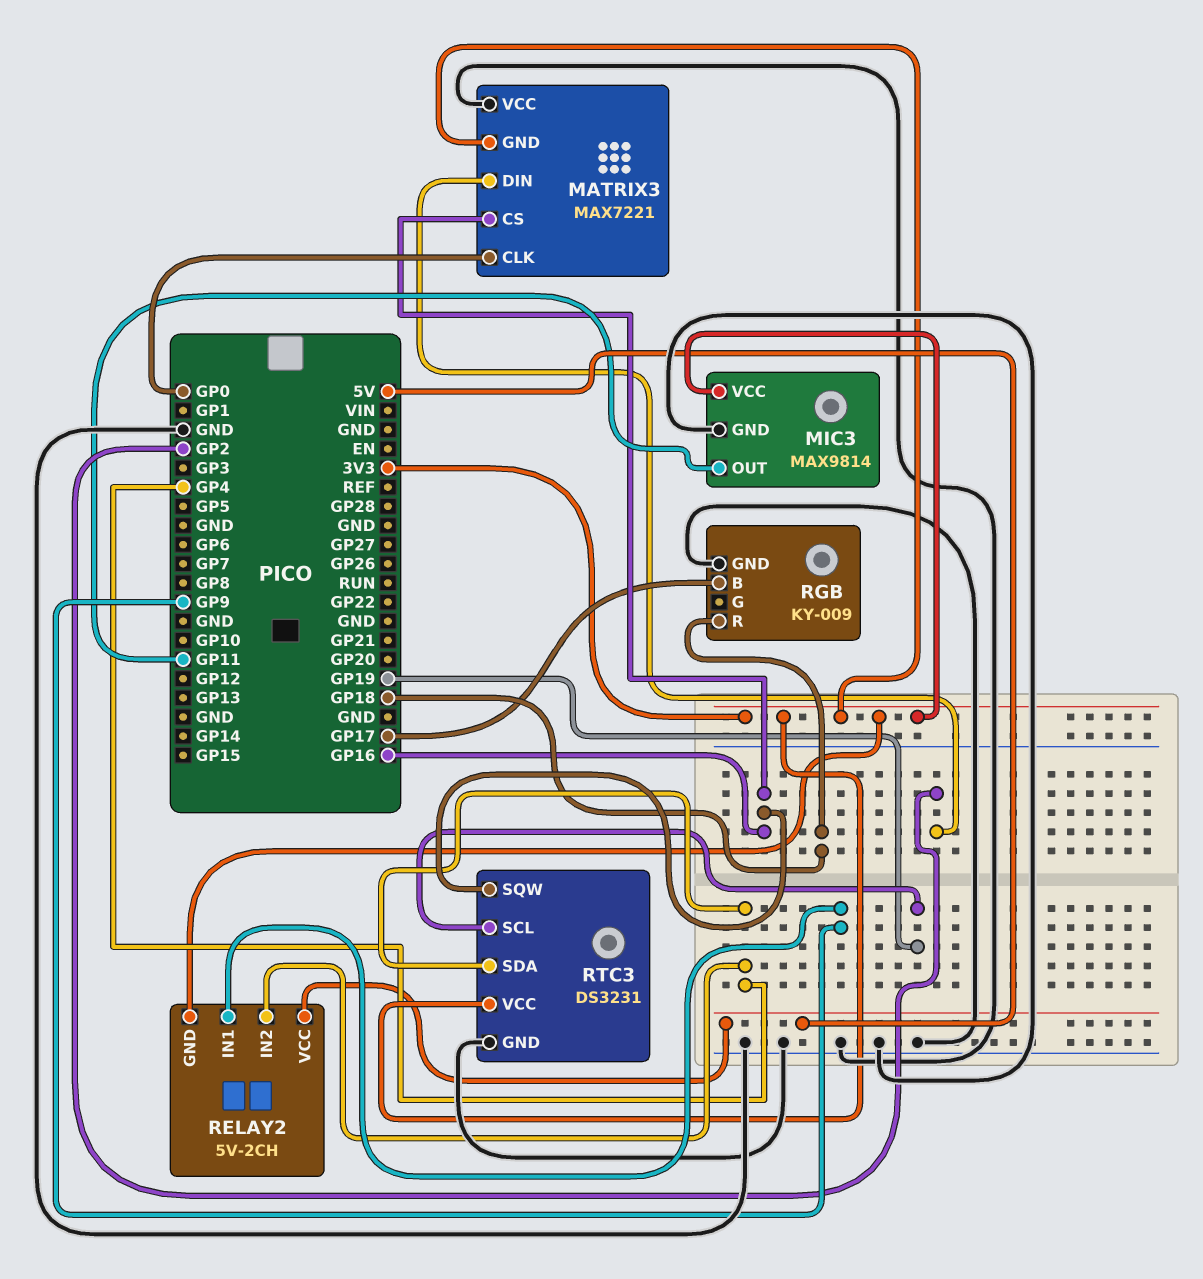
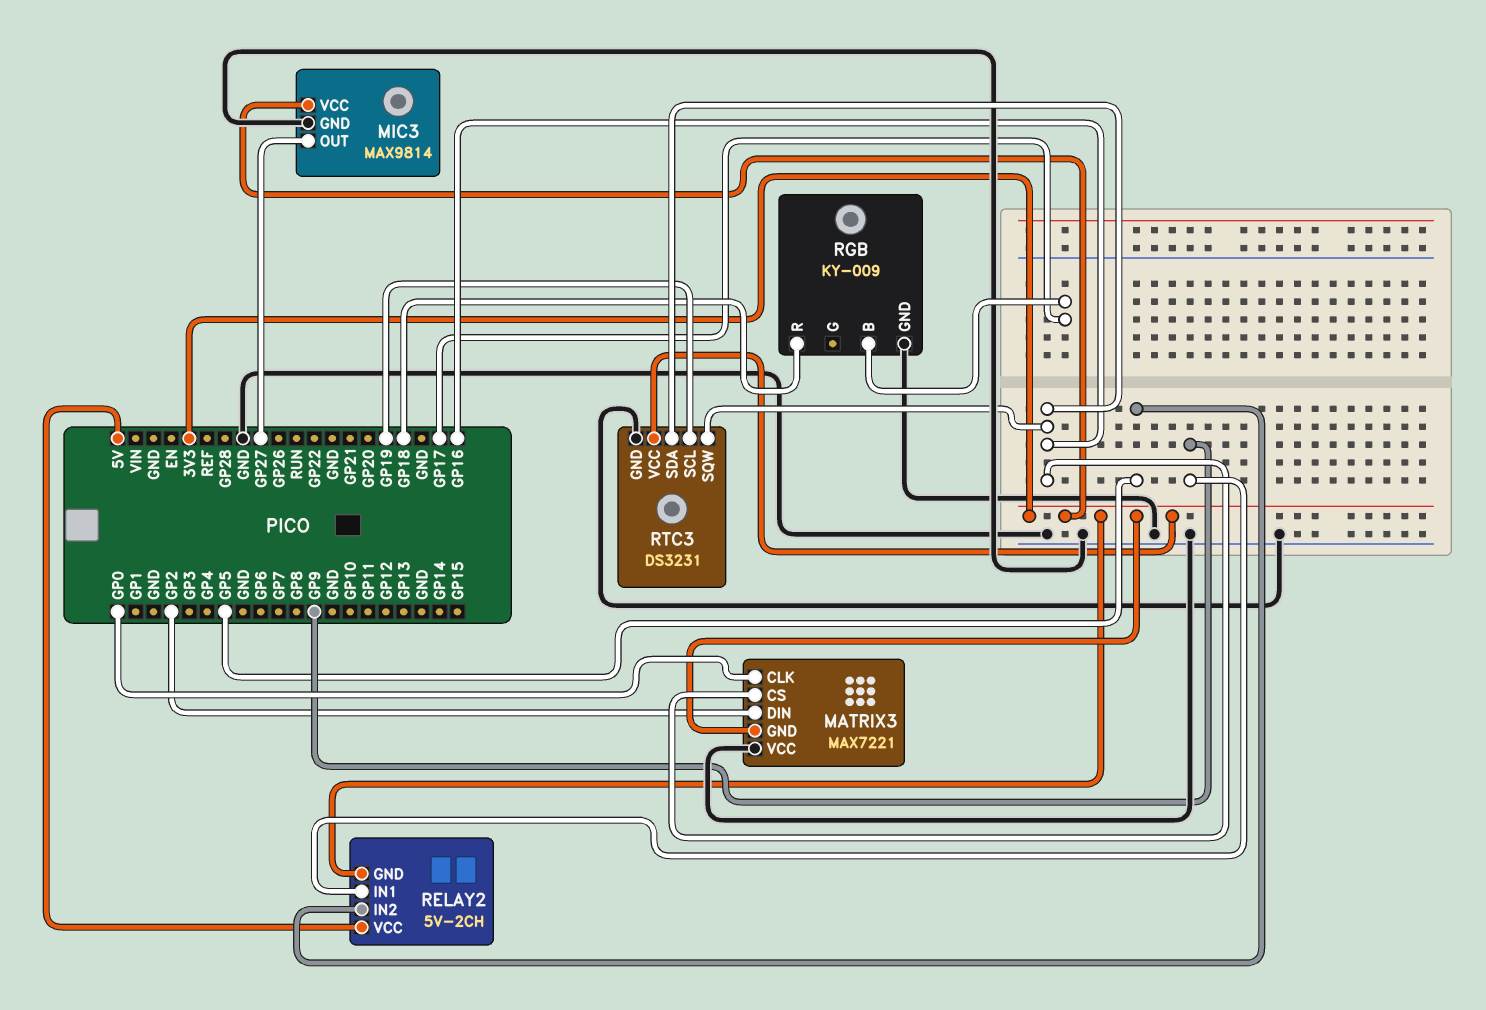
MIC3 pin OUT: GP11 -> GP27
RELAY2 pin IN2: GP4 -> GP5
RTC3 pin SDA: GP4 -> GP16

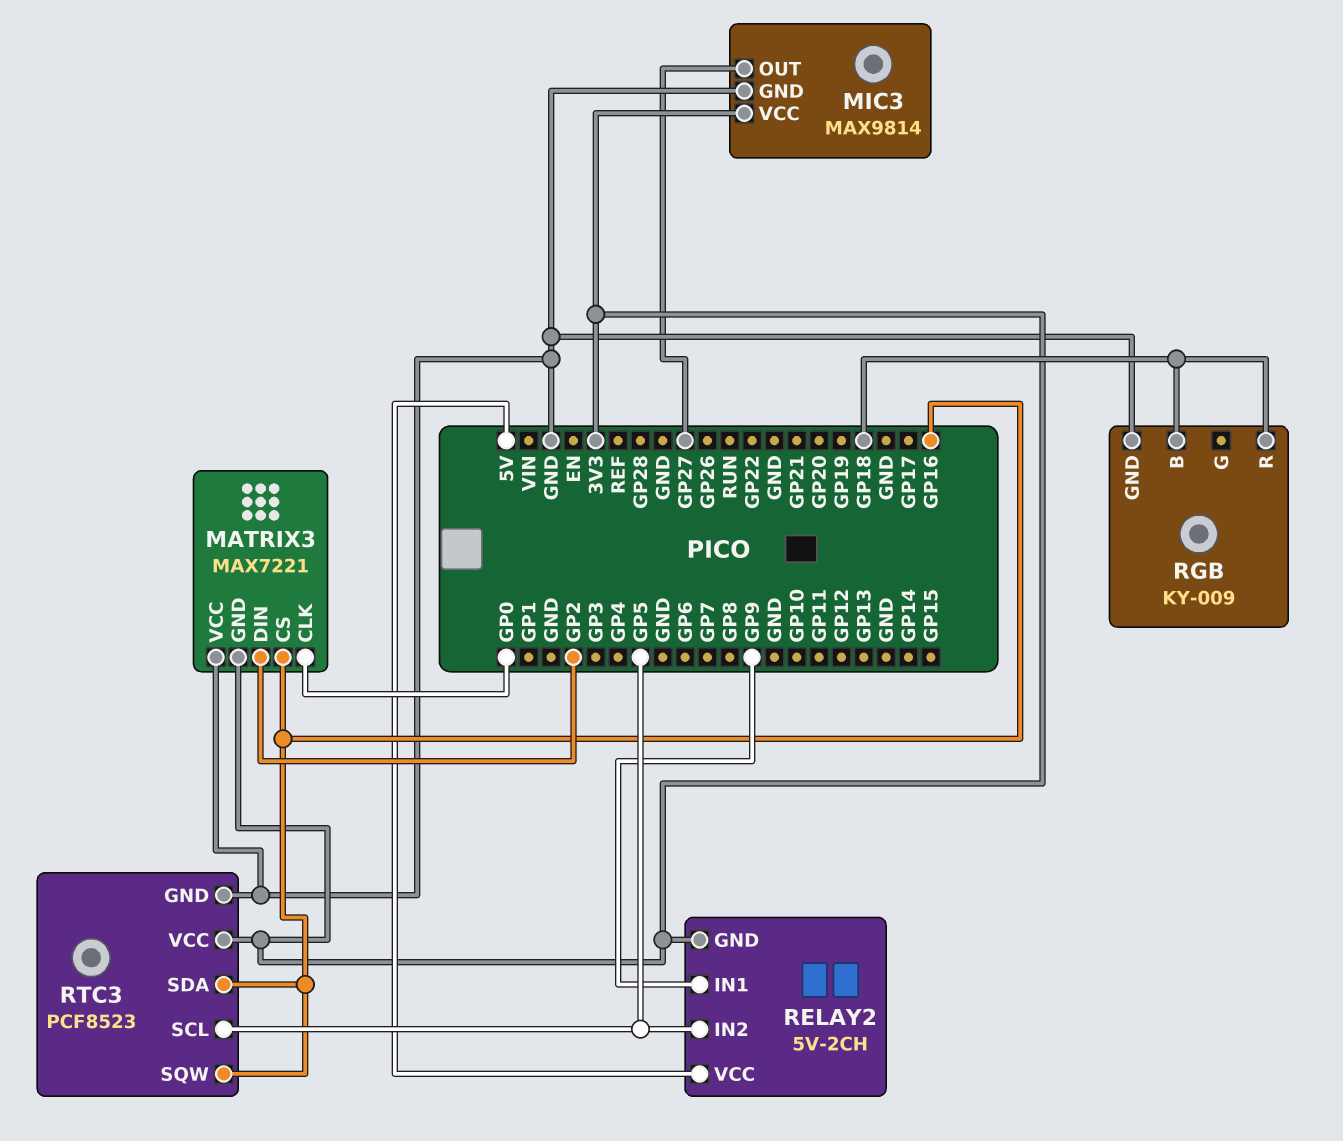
RGB pin B: GP17 -> GP18
RTC3: DS3231 -> PCF8523
RTC3 pin SCL: GP19 -> GP5

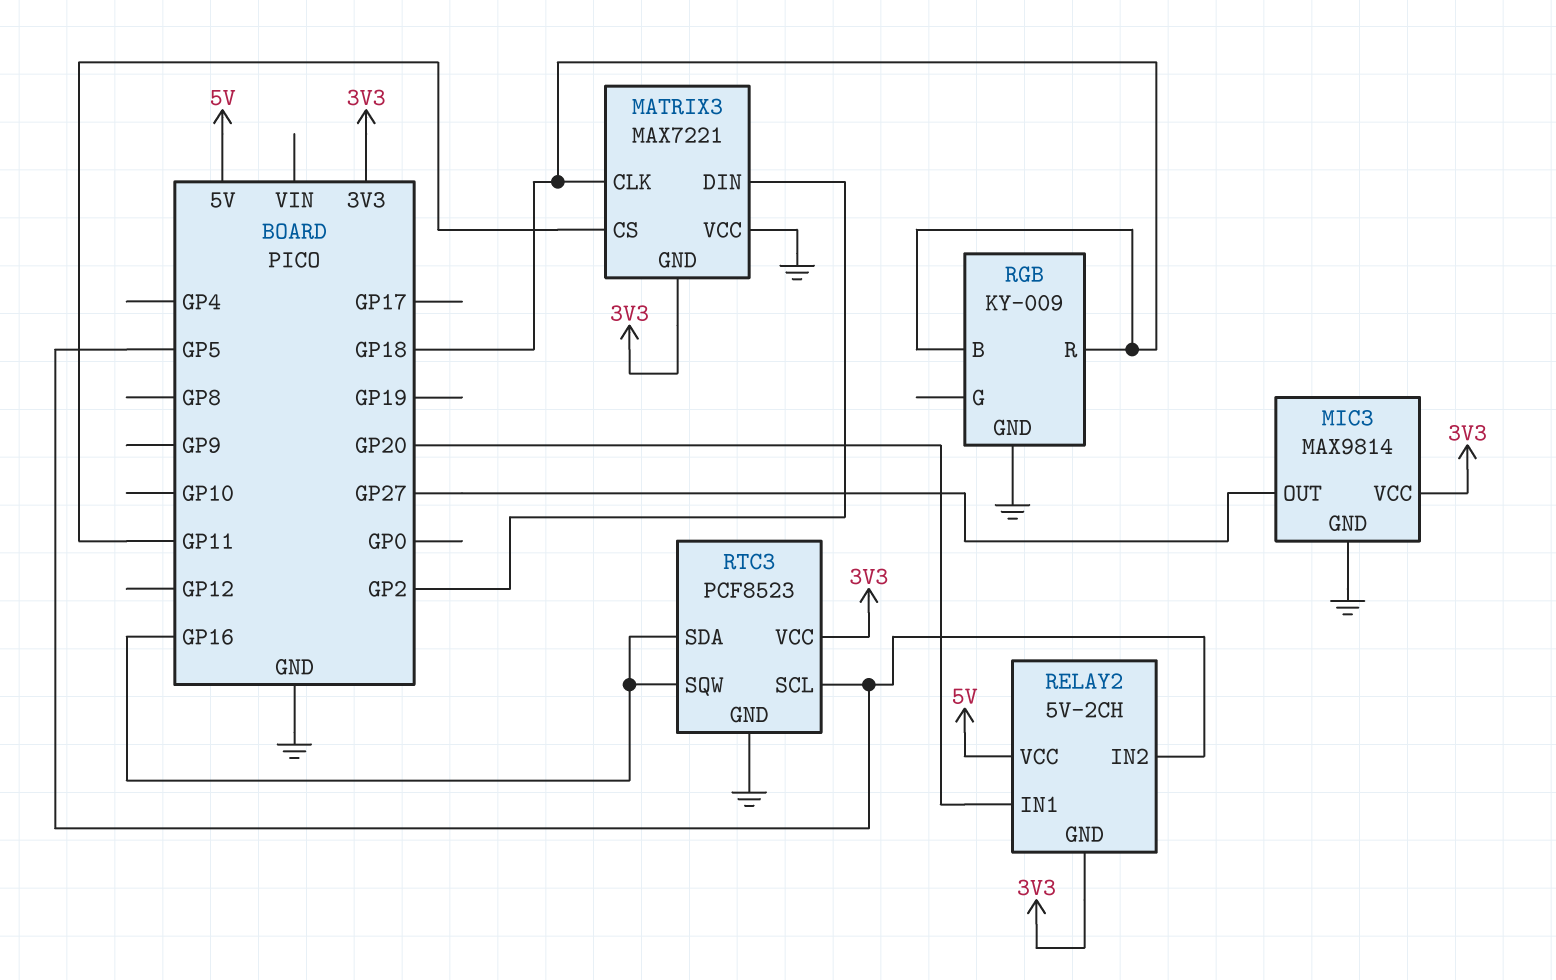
MATRIX3 pin CLK: GP0 -> GP18
MATRIX3 pin CS: GP16 -> GP11
RELAY2 pin IN1: GP9 -> GP20

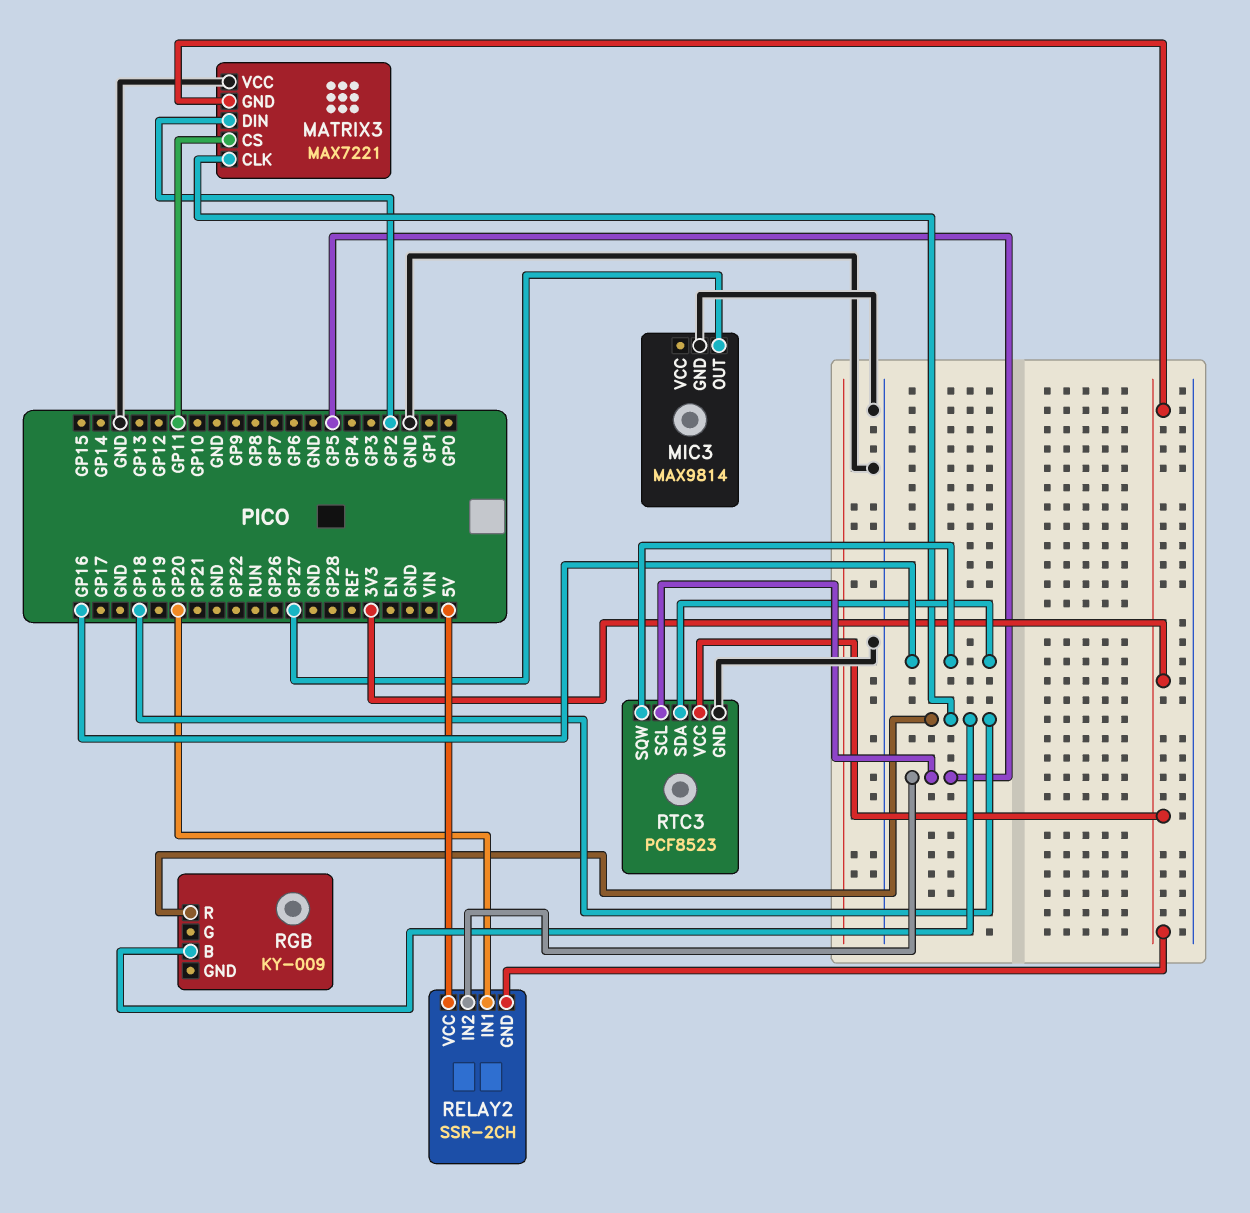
MIC3 pin VCC: 3V3 -> none
RELAY2: 5V-2CH -> SSR-2CH
RGB pin GND: GND -> none

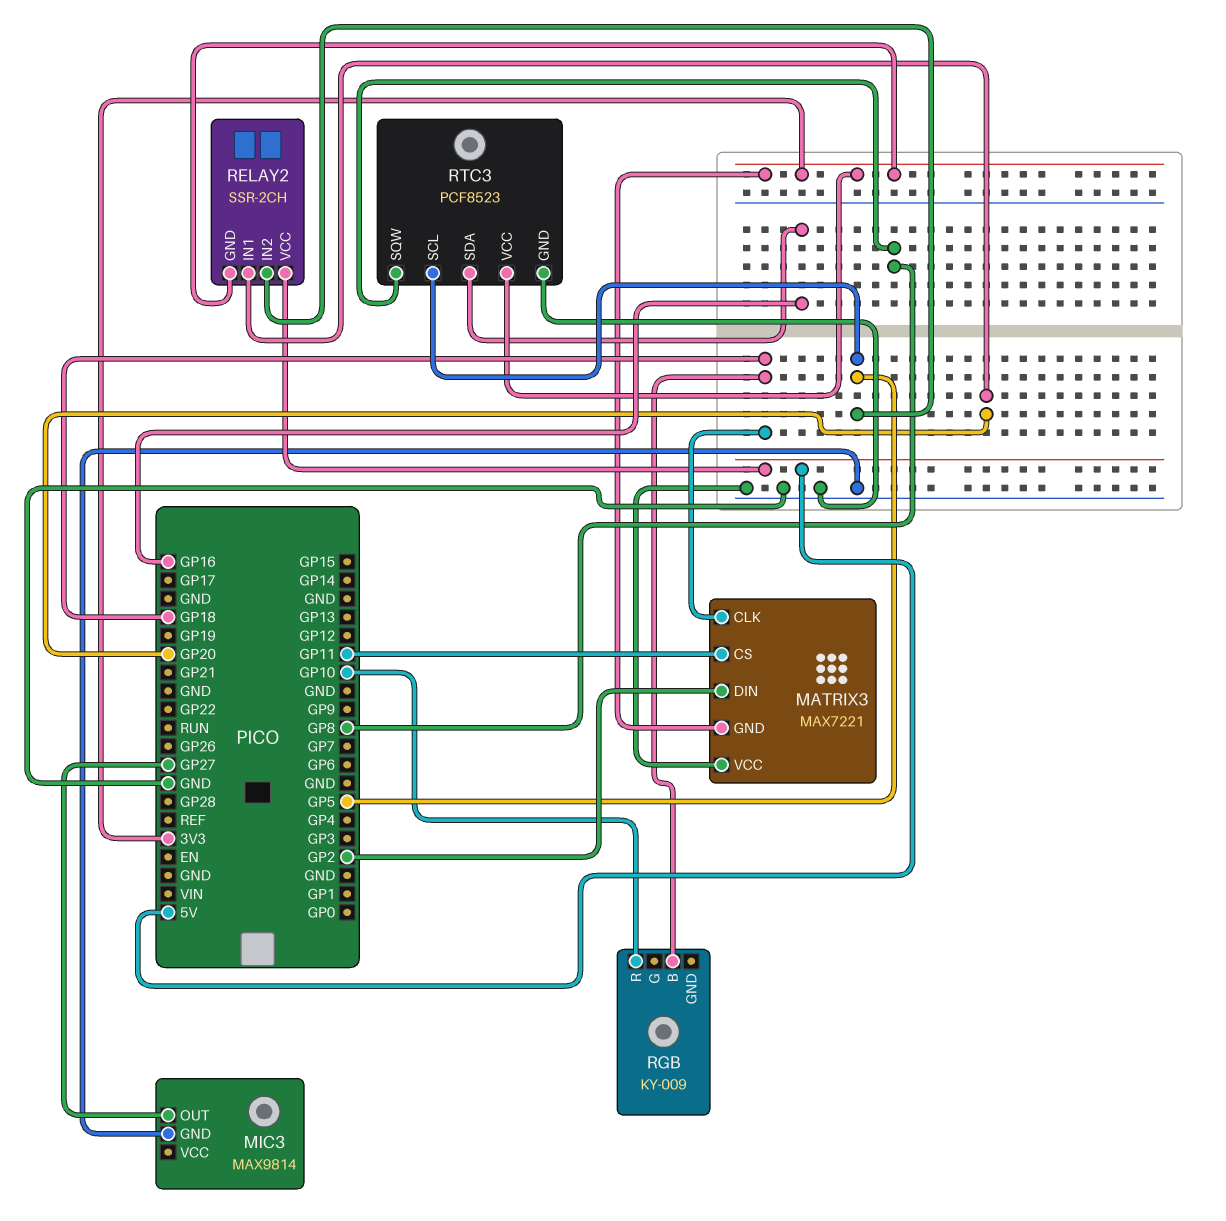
RGB pin R: GP18 -> GP10
RTC3 pin SQW: GP16 -> GP8

